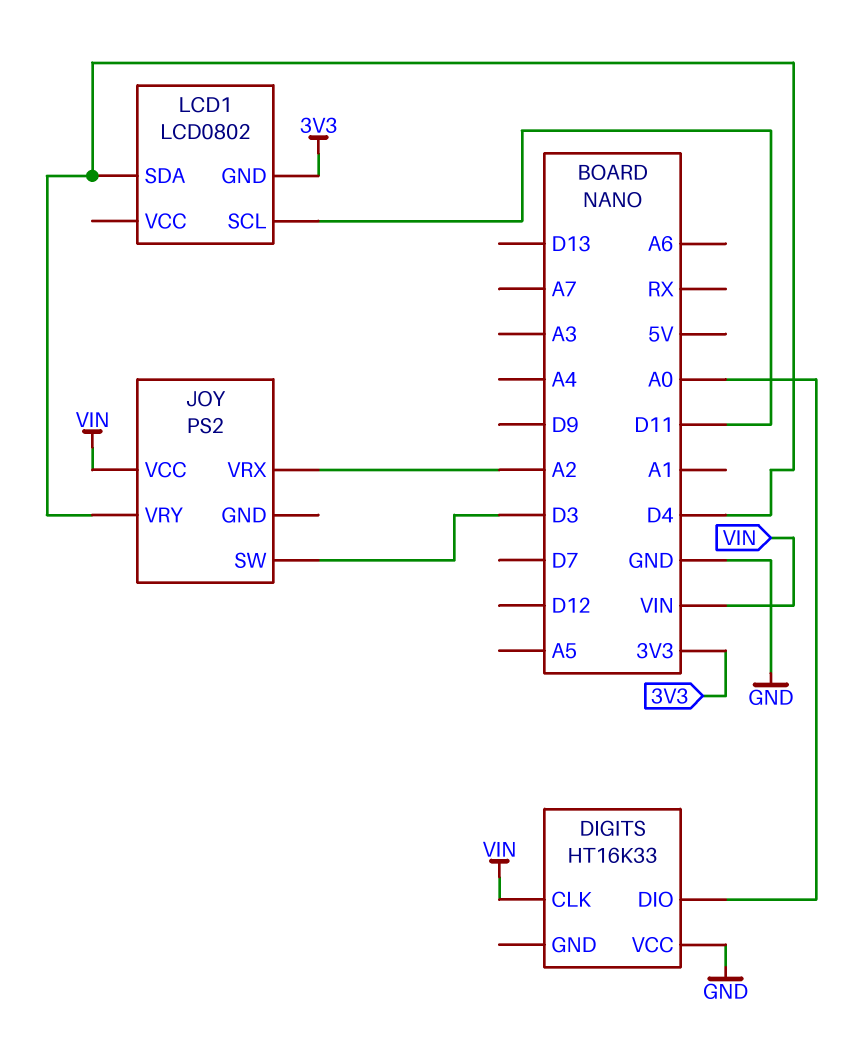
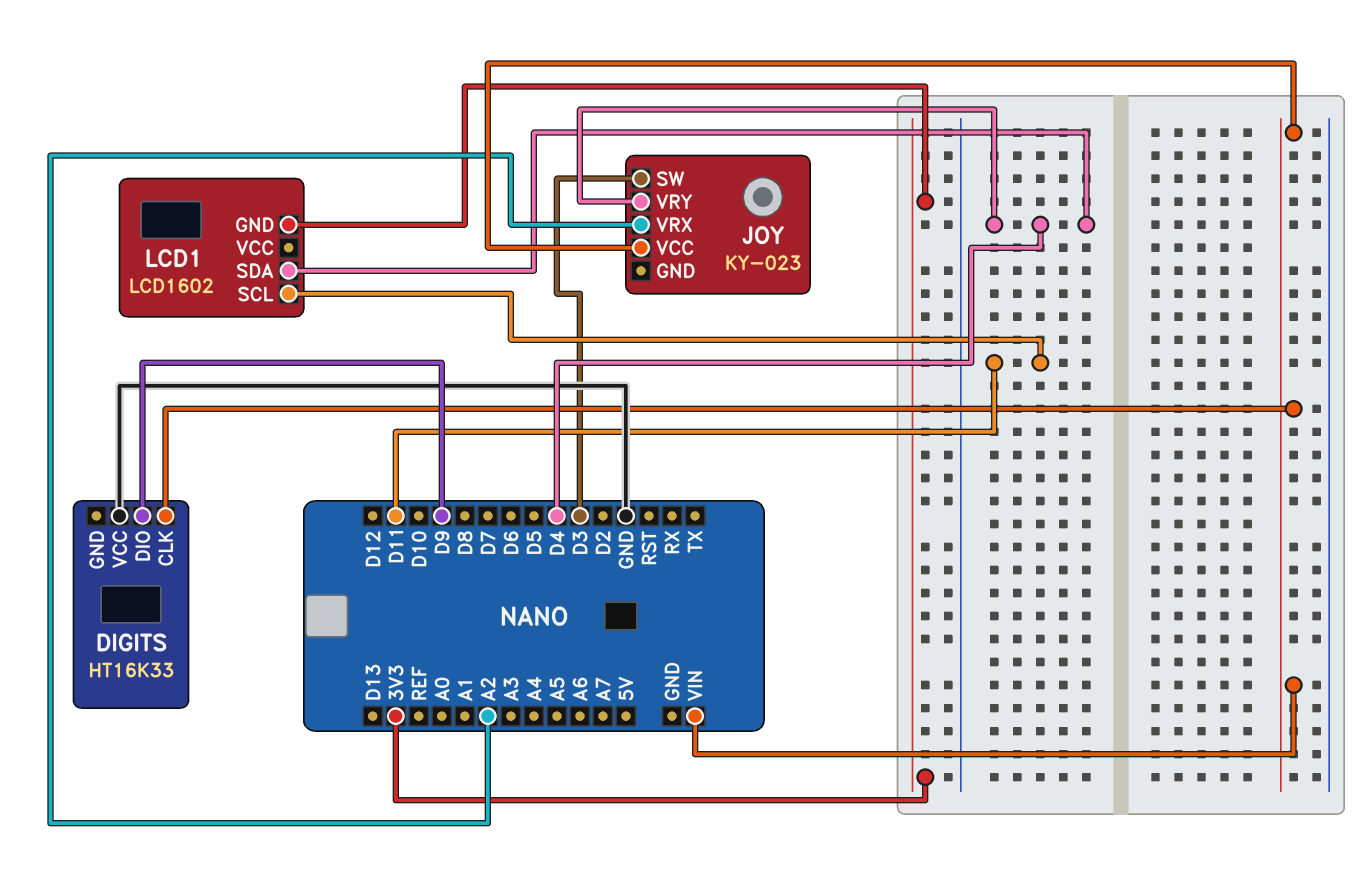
DIGITS pin DIO: A0 -> D9
JOY: PS2 -> KY-023
LCD1: LCD0802 -> LCD1602

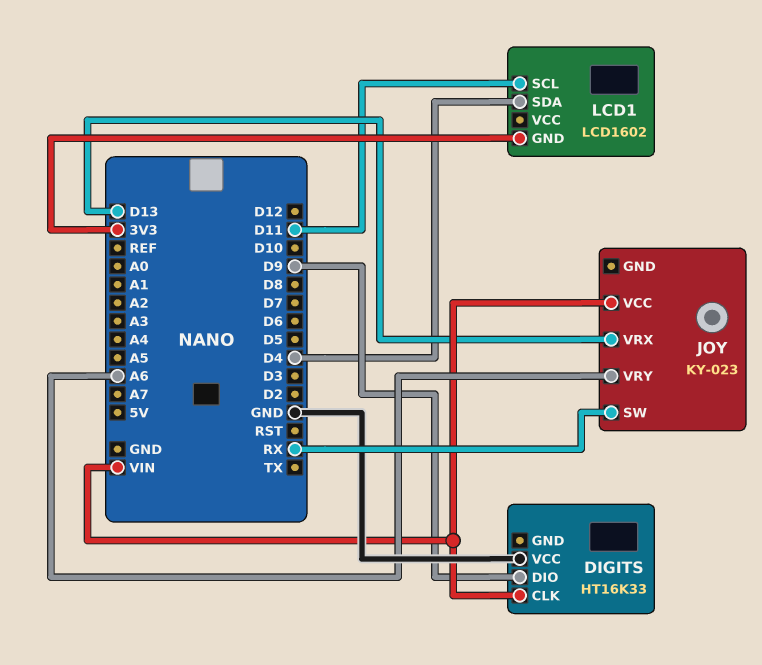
JOY pin SW: D3 -> RX
JOY pin VRX: A2 -> D13
JOY pin VRY: D4 -> A6

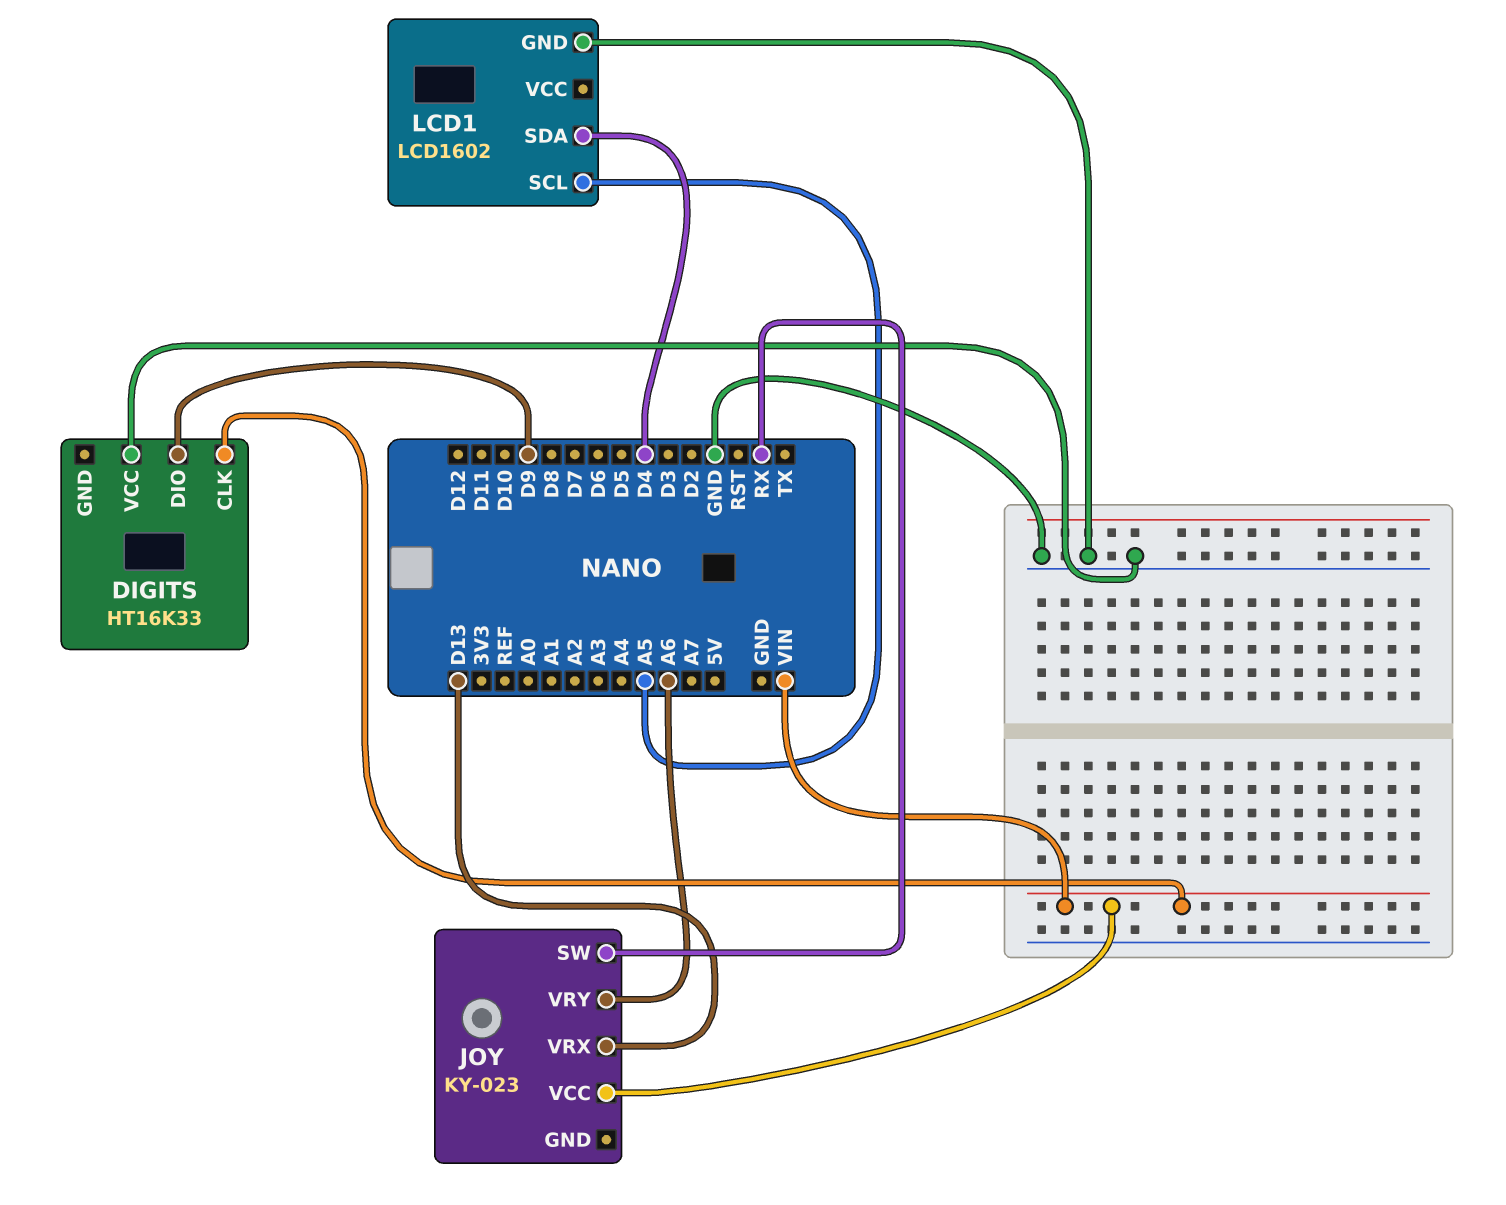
LCD1 pin GND: 3V3 -> GND
LCD1 pin SCL: D11 -> A5

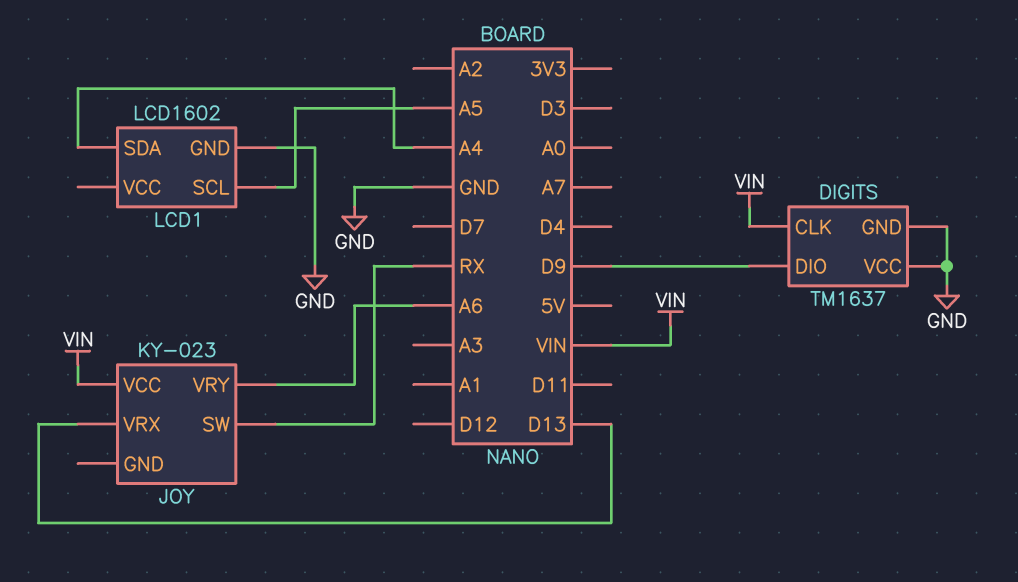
DIGITS: HT16K33 -> TM1637
DIGITS pin GND: none -> GND
LCD1 pin SDA: D4 -> A4

